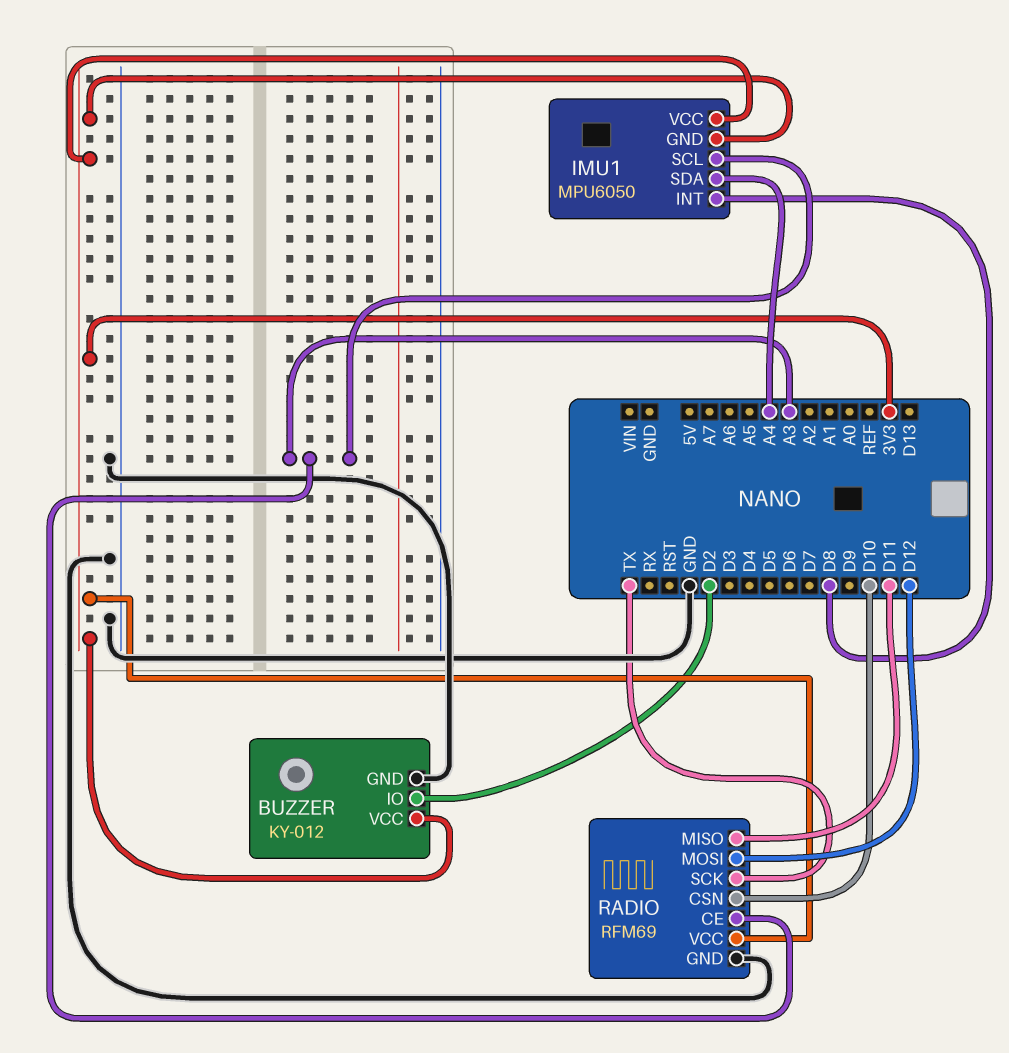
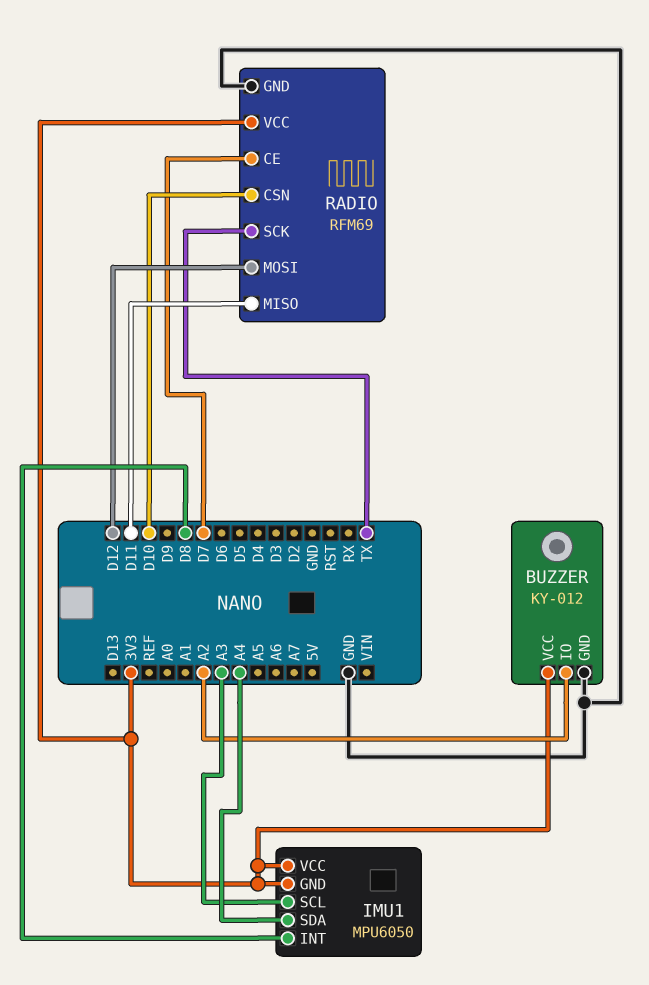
BUZZER pin IO: D2 -> A2
RADIO pin CE: A3 -> D7

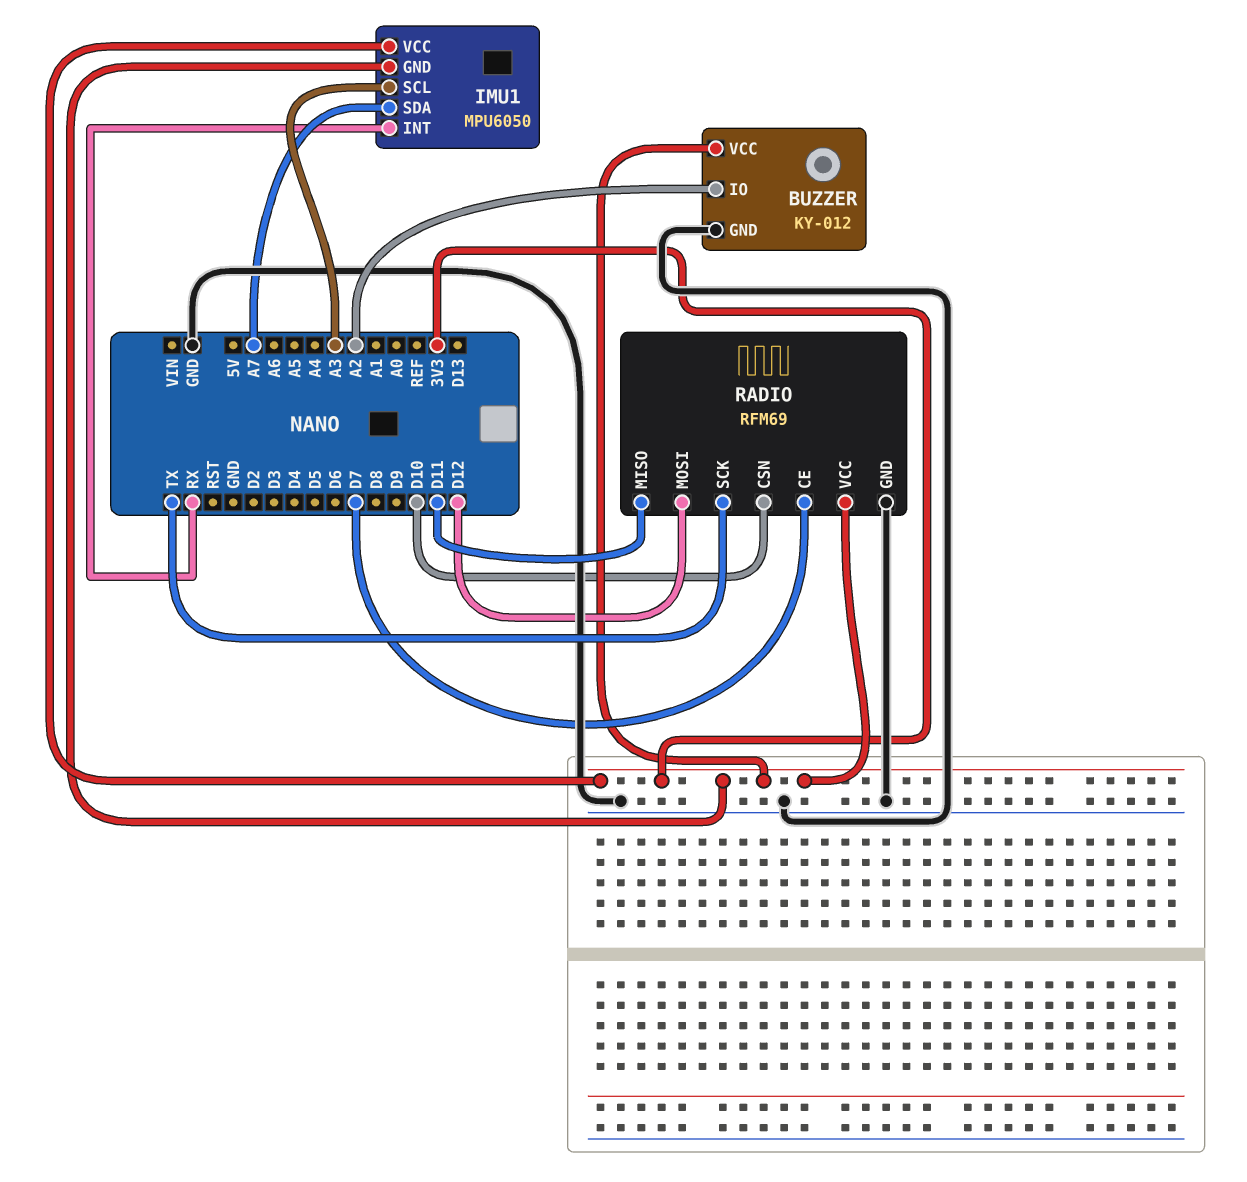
IMU1 pin INT: D8 -> RX
IMU1 pin SDA: A4 -> A7

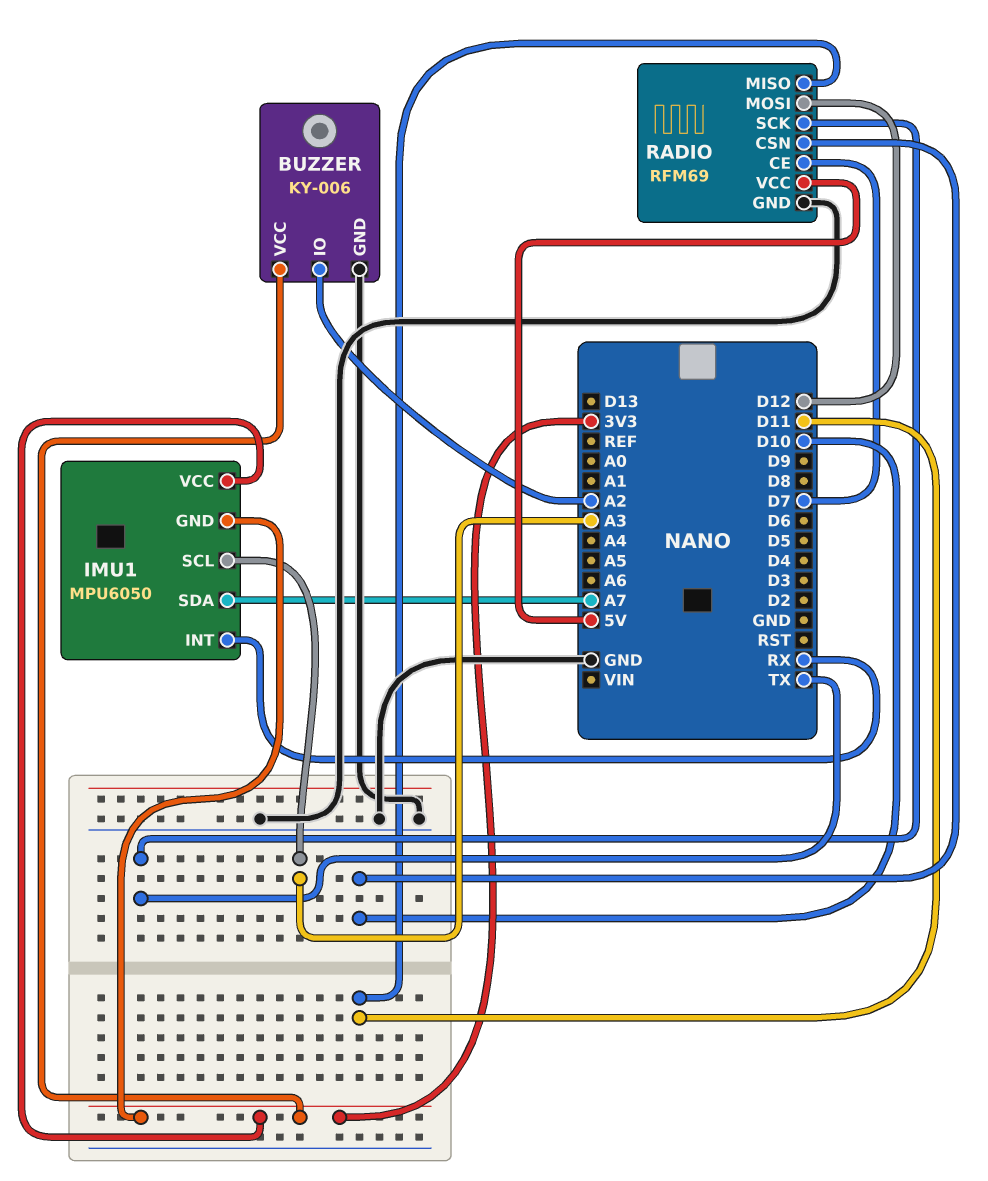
BUZZER: KY-012 -> KY-006
RADIO pin VCC: 3V3 -> 5V

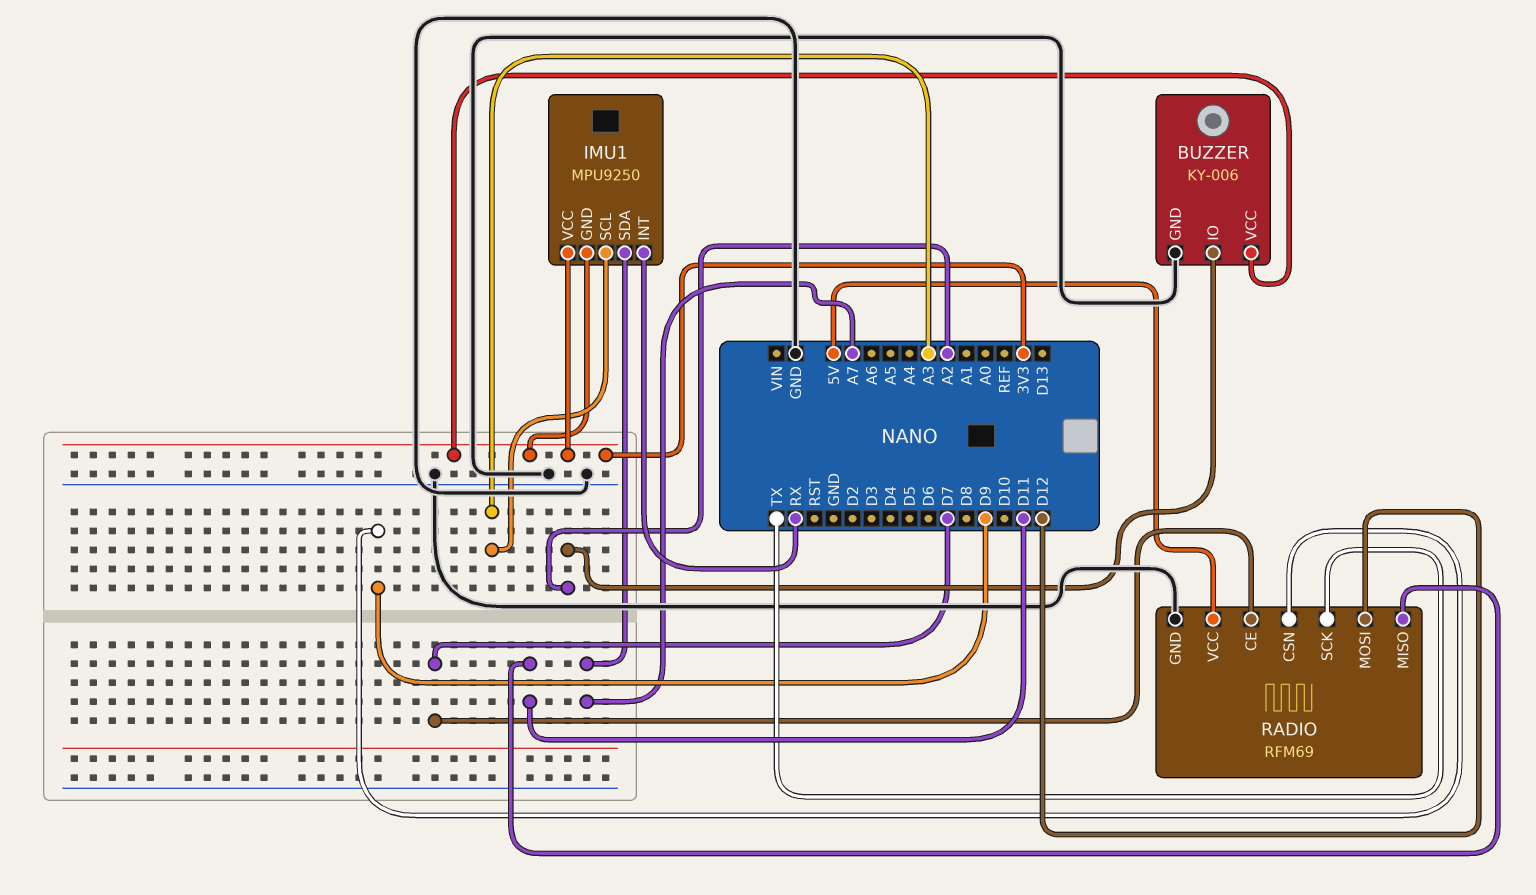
IMU1: MPU6050 -> MPU9250
RADIO pin CSN: D10 -> D9

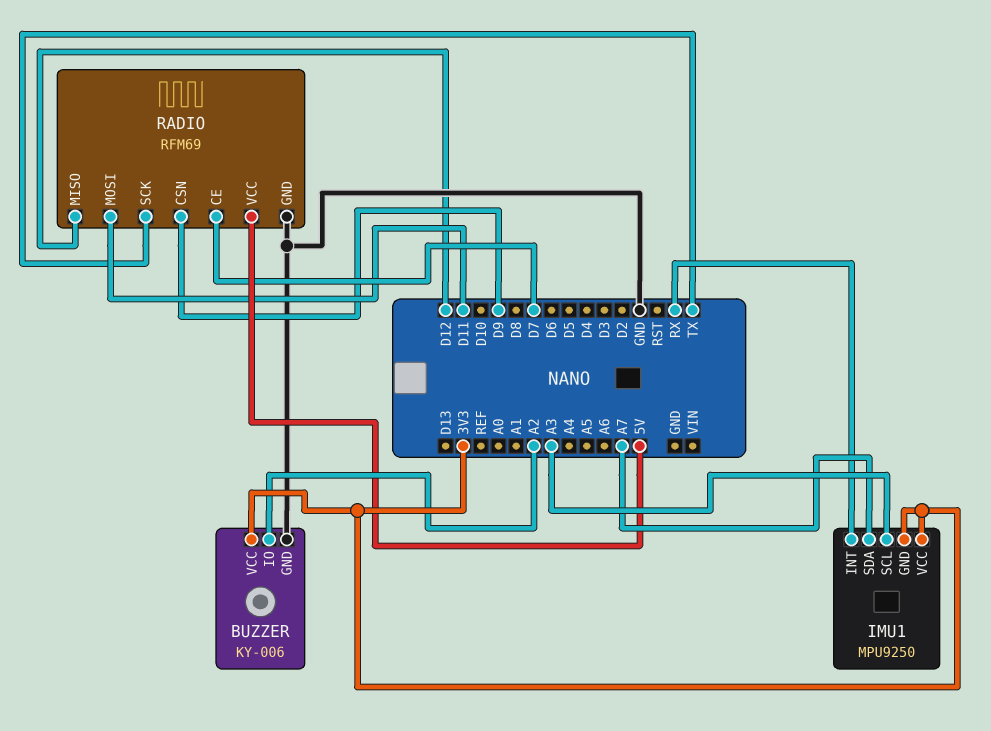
RADIO pin MISO: D11 -> D12
RADIO pin MOSI: D12 -> D11

